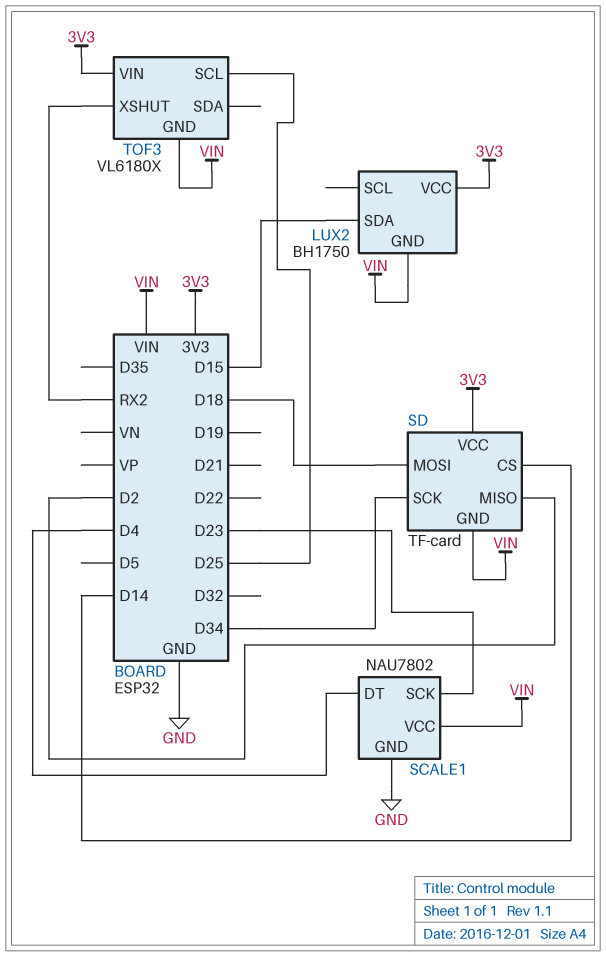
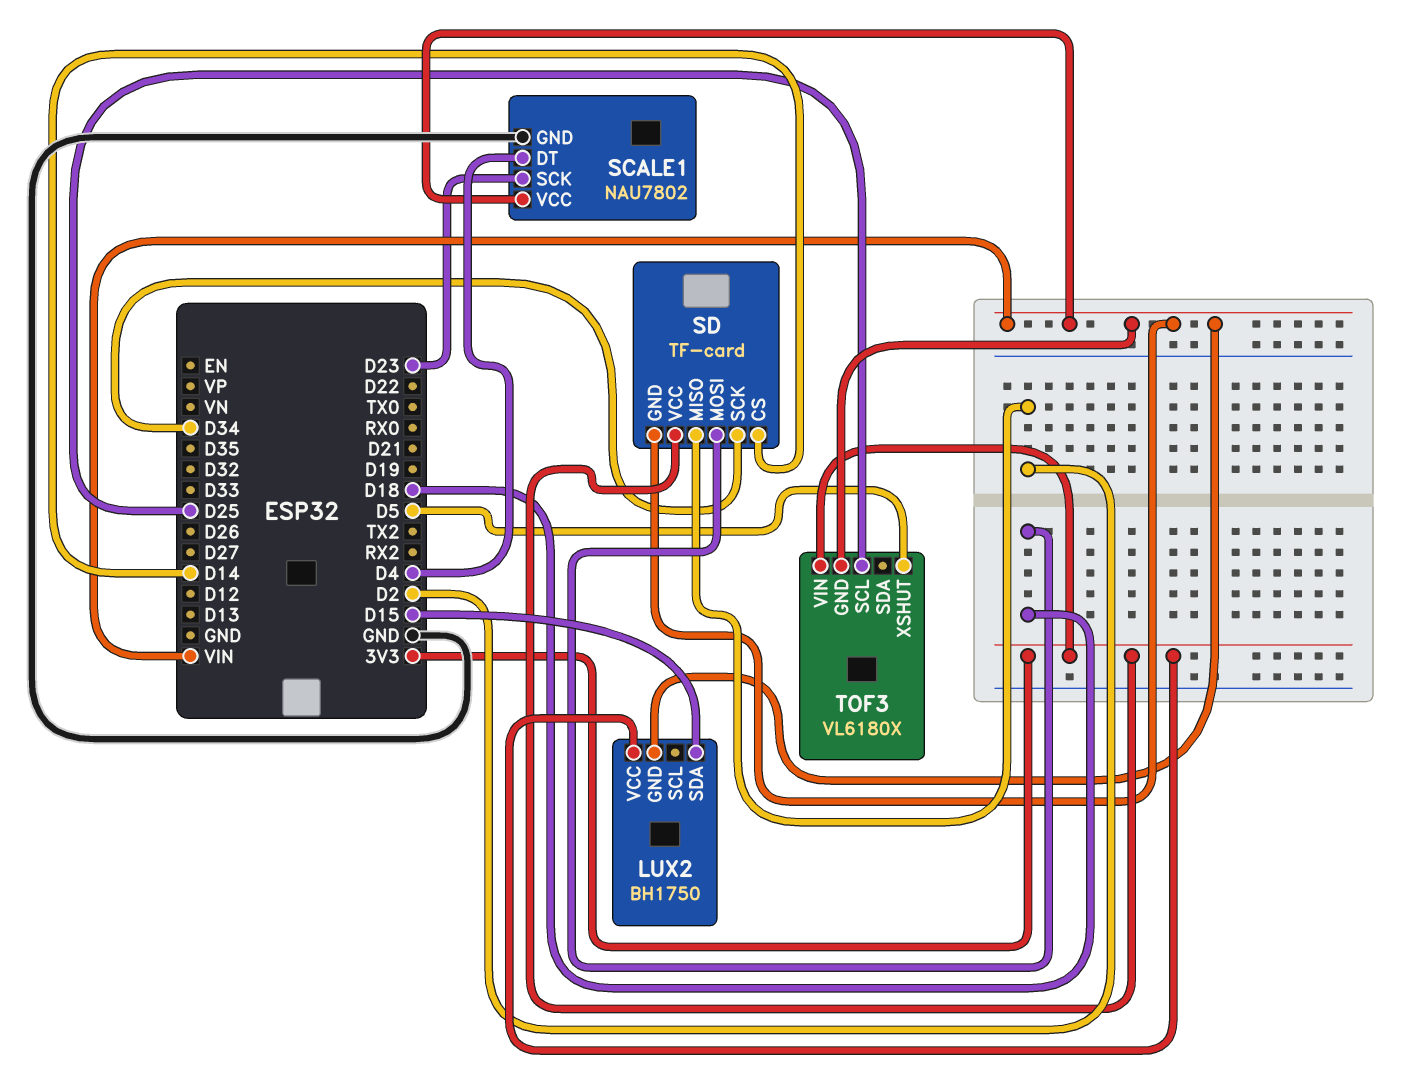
TOF3 pin XSHUT: RX2 -> D5

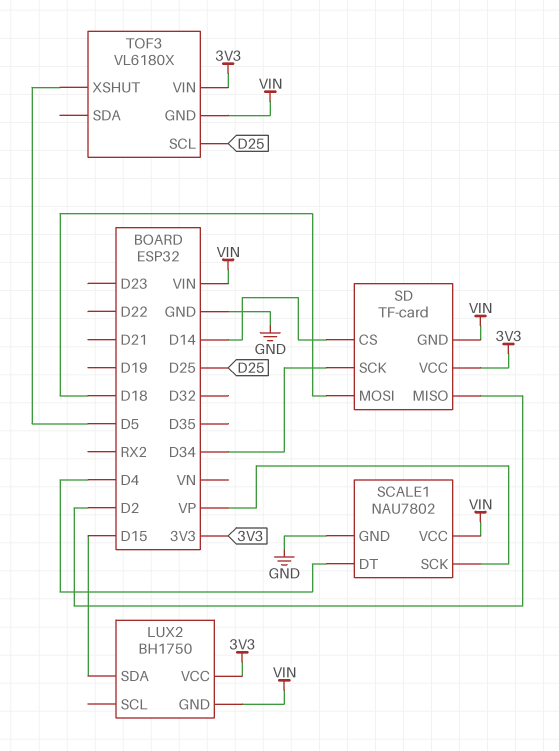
SCALE1 pin SCK: D23 -> VP

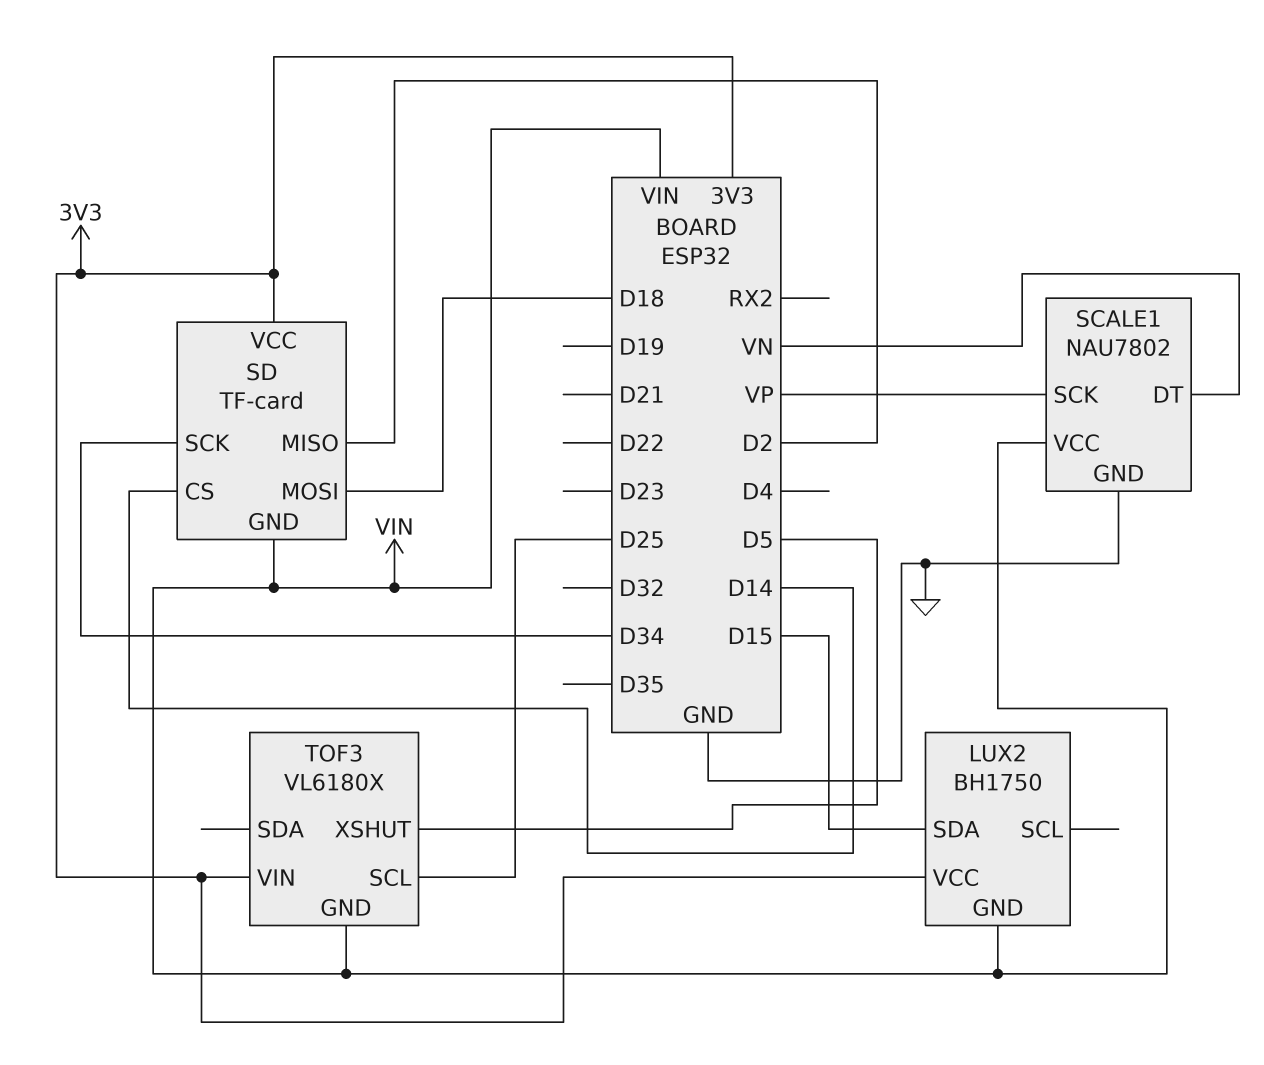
SCALE1 pin DT: D4 -> VN

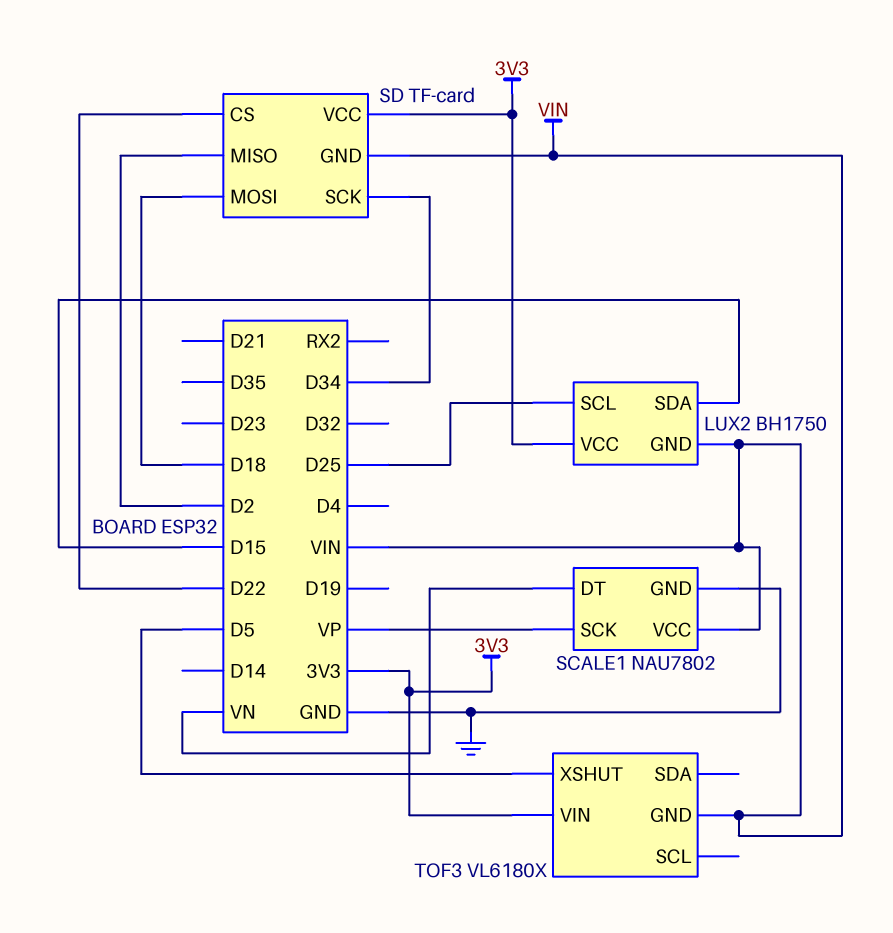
LUX2 pin SCL: none -> D25
SD pin CS: D14 -> D22
TOF3 pin SCL: D25 -> none

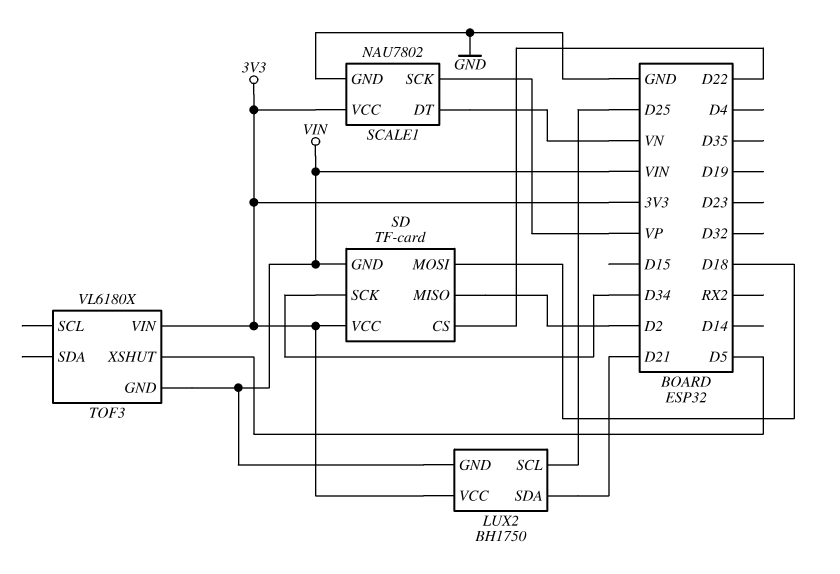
LUX2 pin SDA: D15 -> D21
SCALE1 pin VCC: VIN -> 3V3

